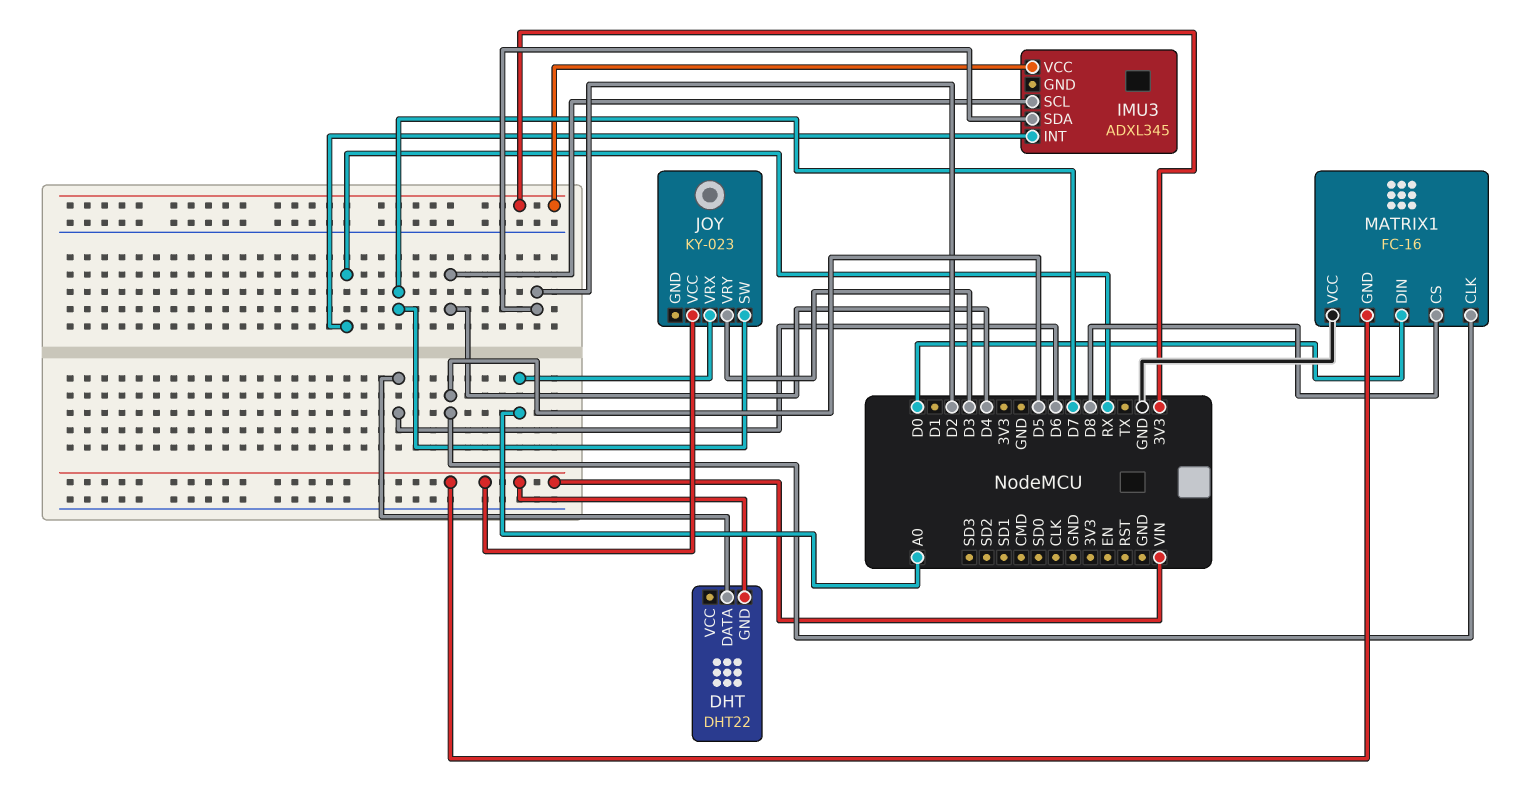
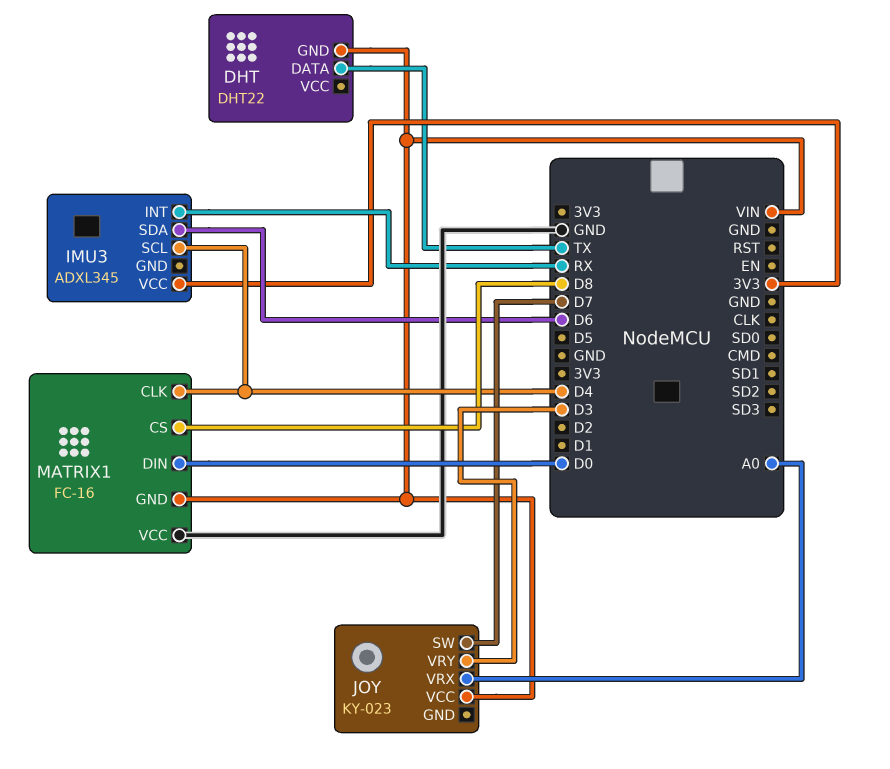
DHT pin DATA: D6 -> TX
IMU3 pin SDA: D2 -> D6
MATRIX1 pin CLK: D5 -> D4

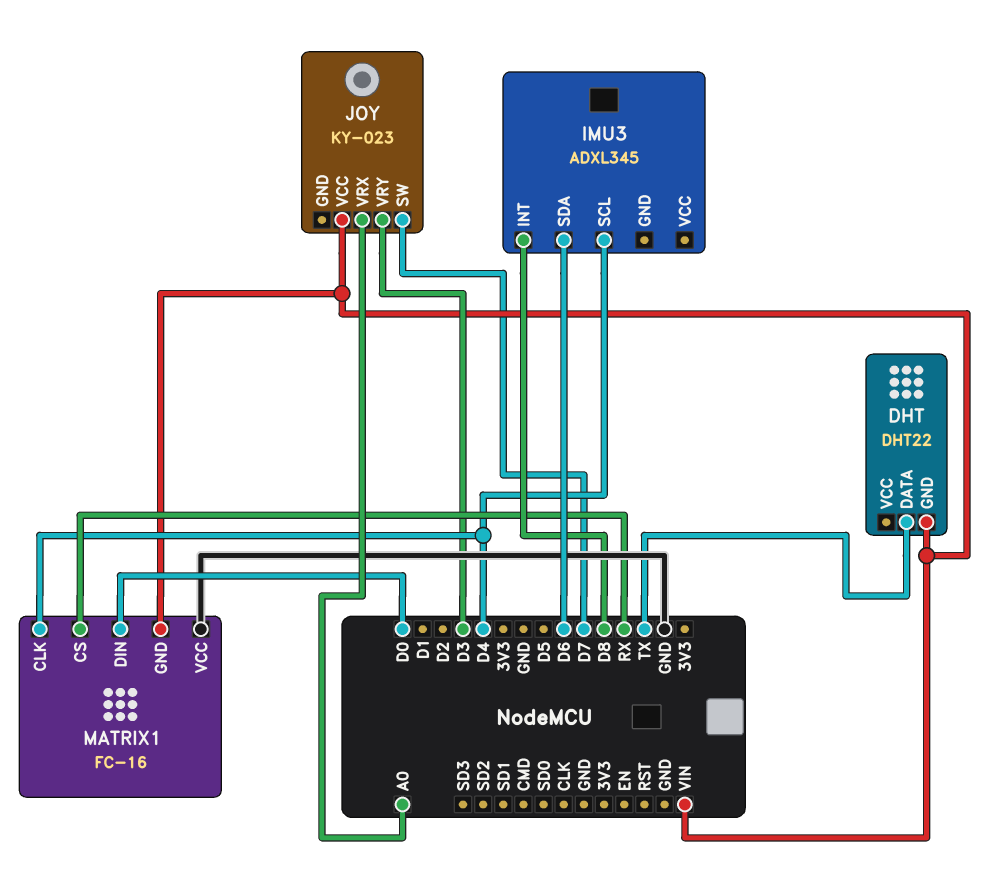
IMU3 pin INT: RX -> D8
IMU3 pin VCC: 3V3 -> none
MATRIX1 pin CS: D8 -> RX

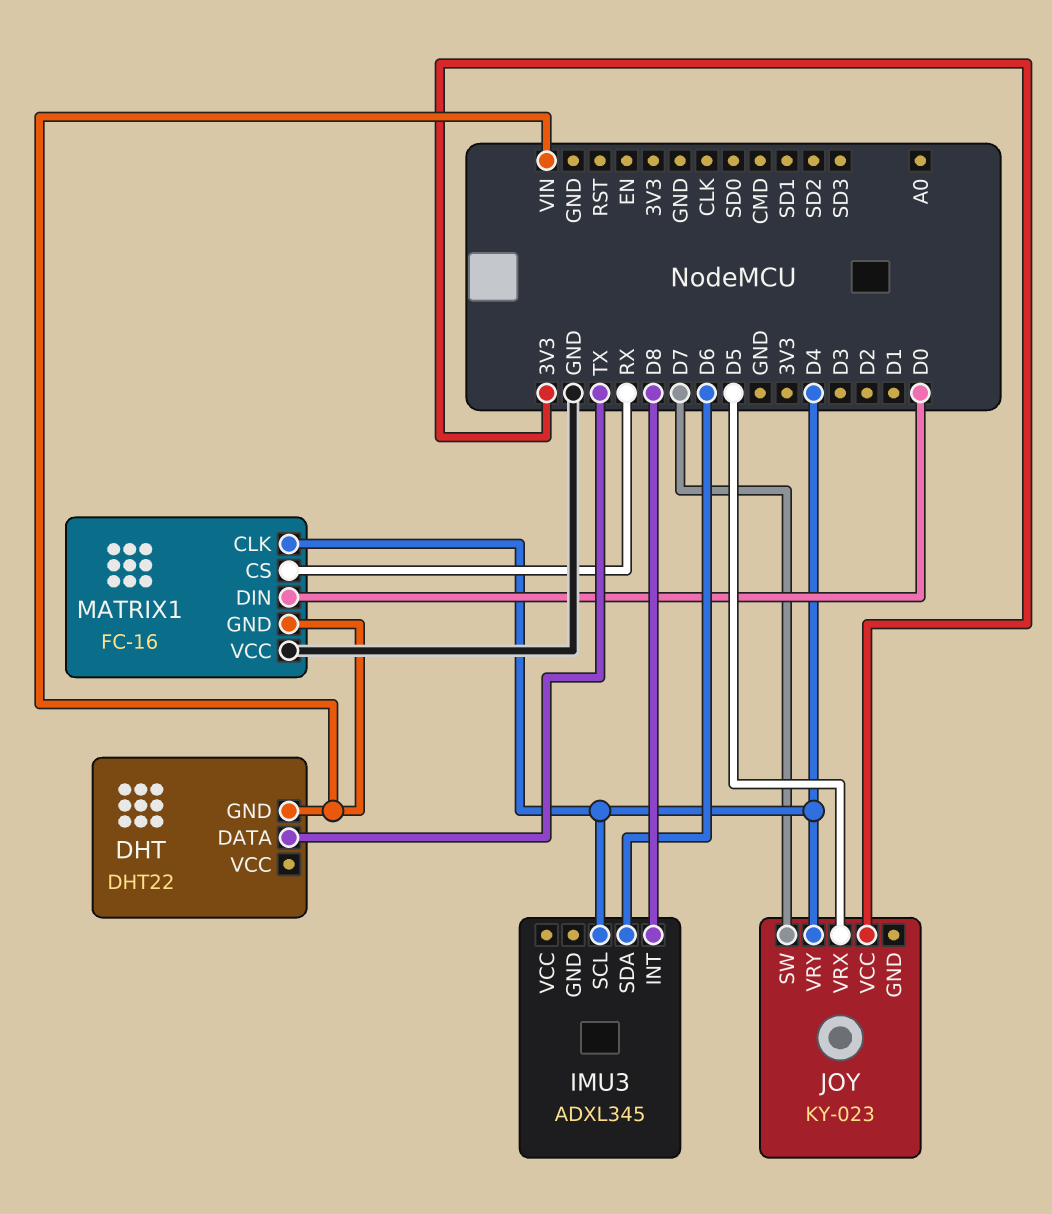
JOY pin VCC: VIN -> 3V3
JOY pin VRX: A0 -> D5
JOY pin VRY: D3 -> D4

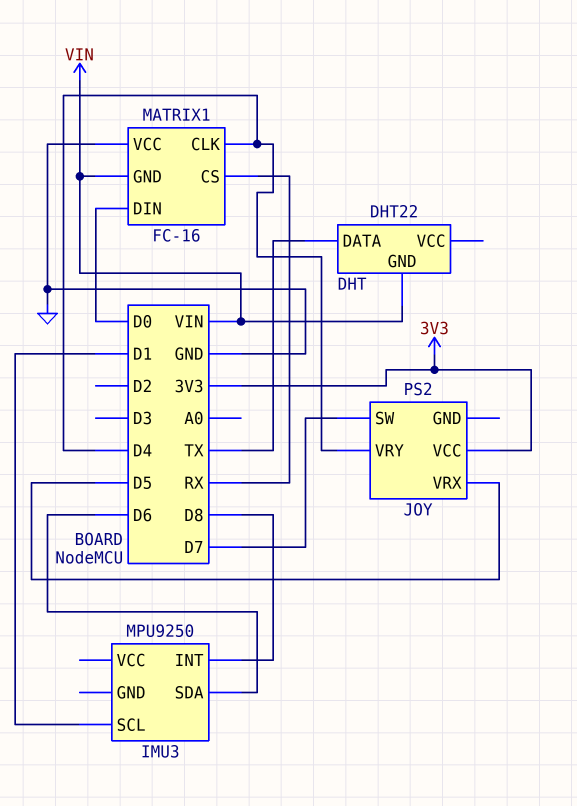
IMU3: ADXL345 -> MPU9250
IMU3 pin SCL: D4 -> D1
JOY: KY-023 -> PS2

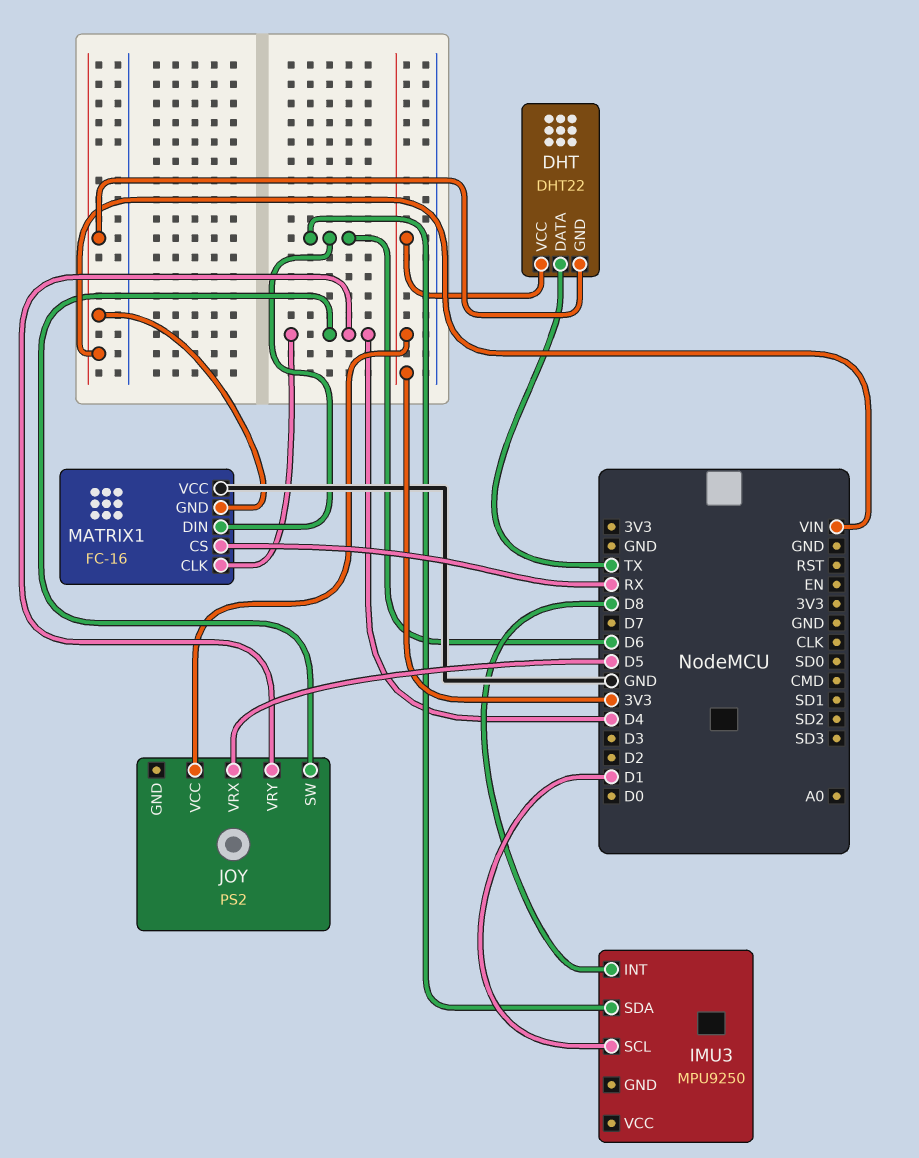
DHT pin VCC: none -> 3V3
JOY pin SW: D7 -> D4
MATRIX1 pin DIN: D0 -> D6

